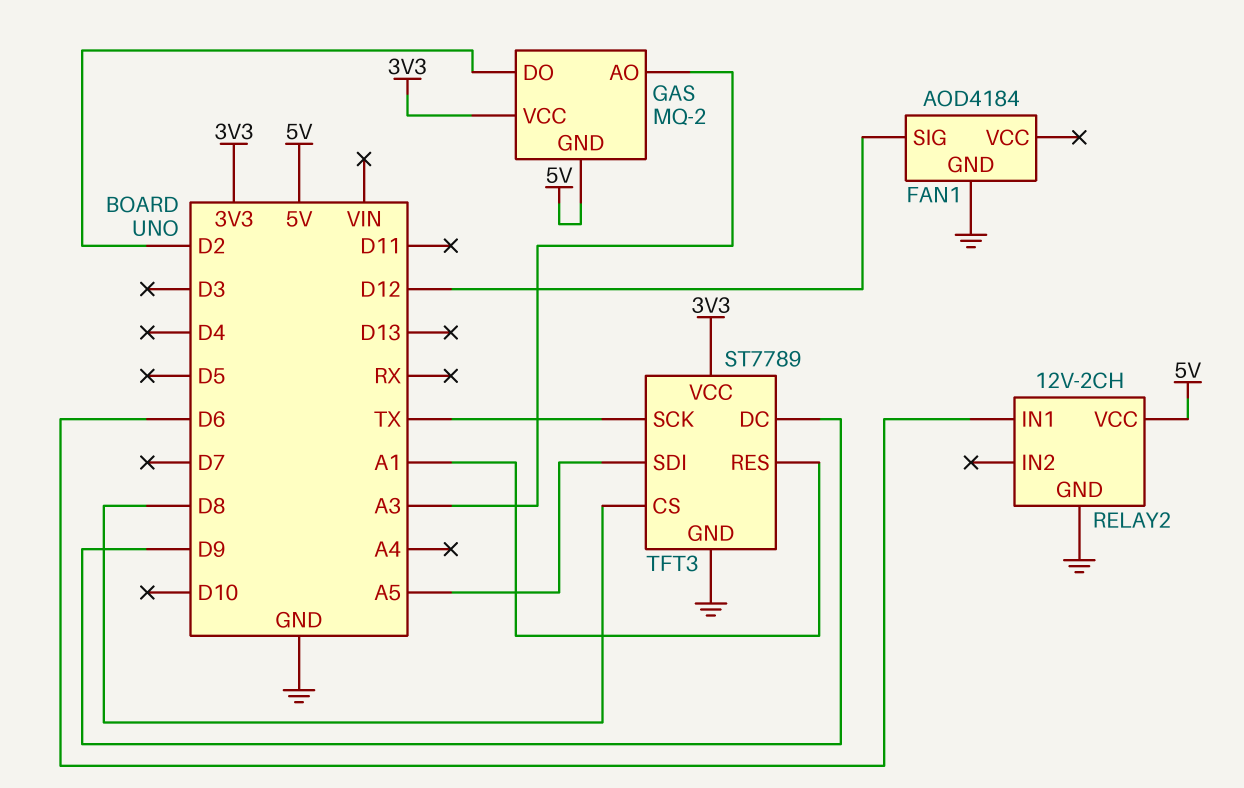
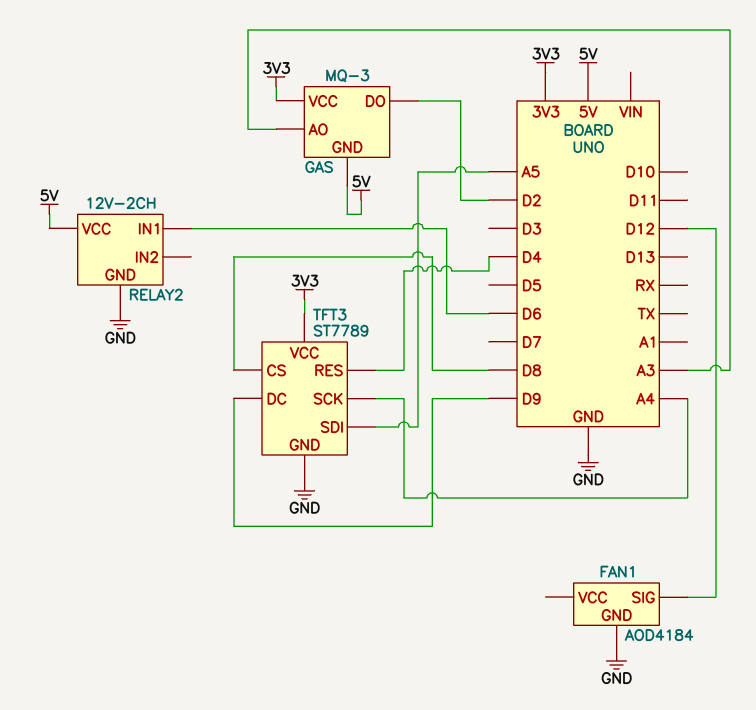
GAS: MQ-2 -> MQ-3
TFT3 pin RES: A1 -> D4
TFT3 pin SCK: TX -> A4

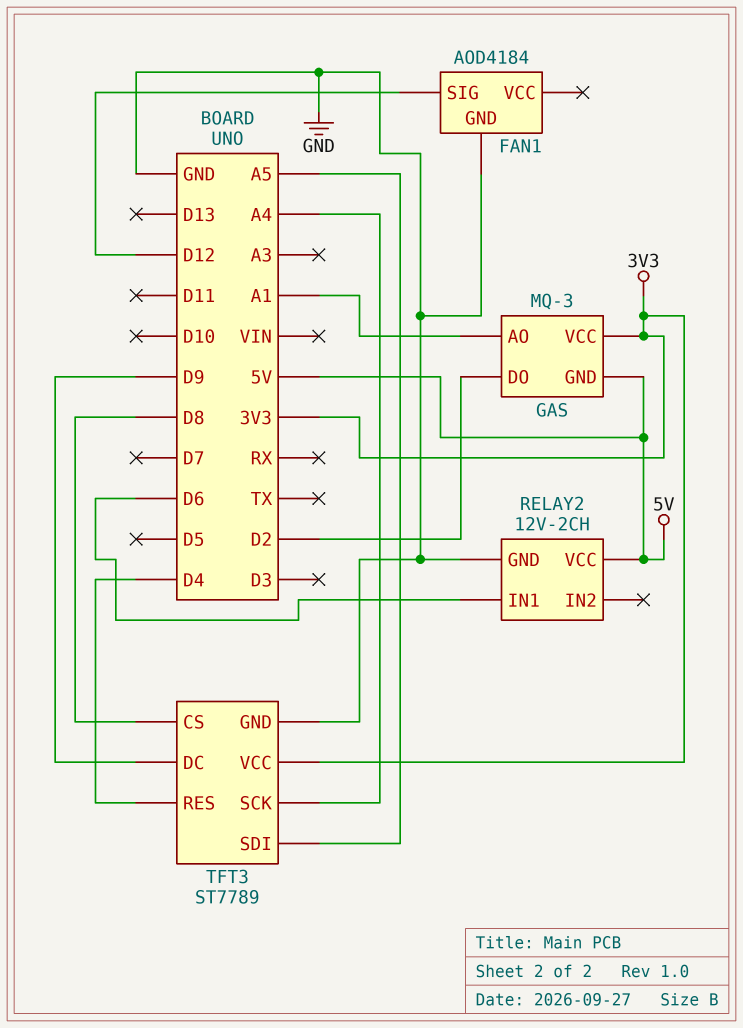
GAS pin AO: A3 -> A1

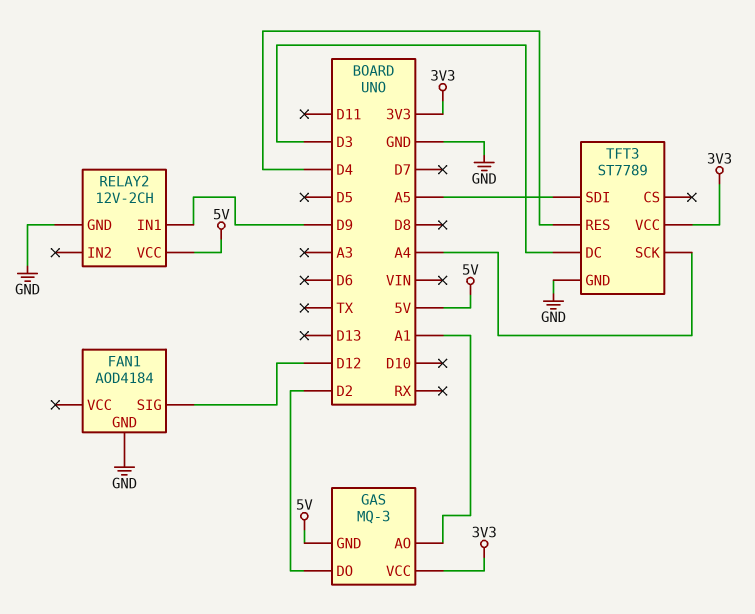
RELAY2 pin IN1: D6 -> D9
TFT3 pin CS: D8 -> none
TFT3 pin DC: D9 -> D3

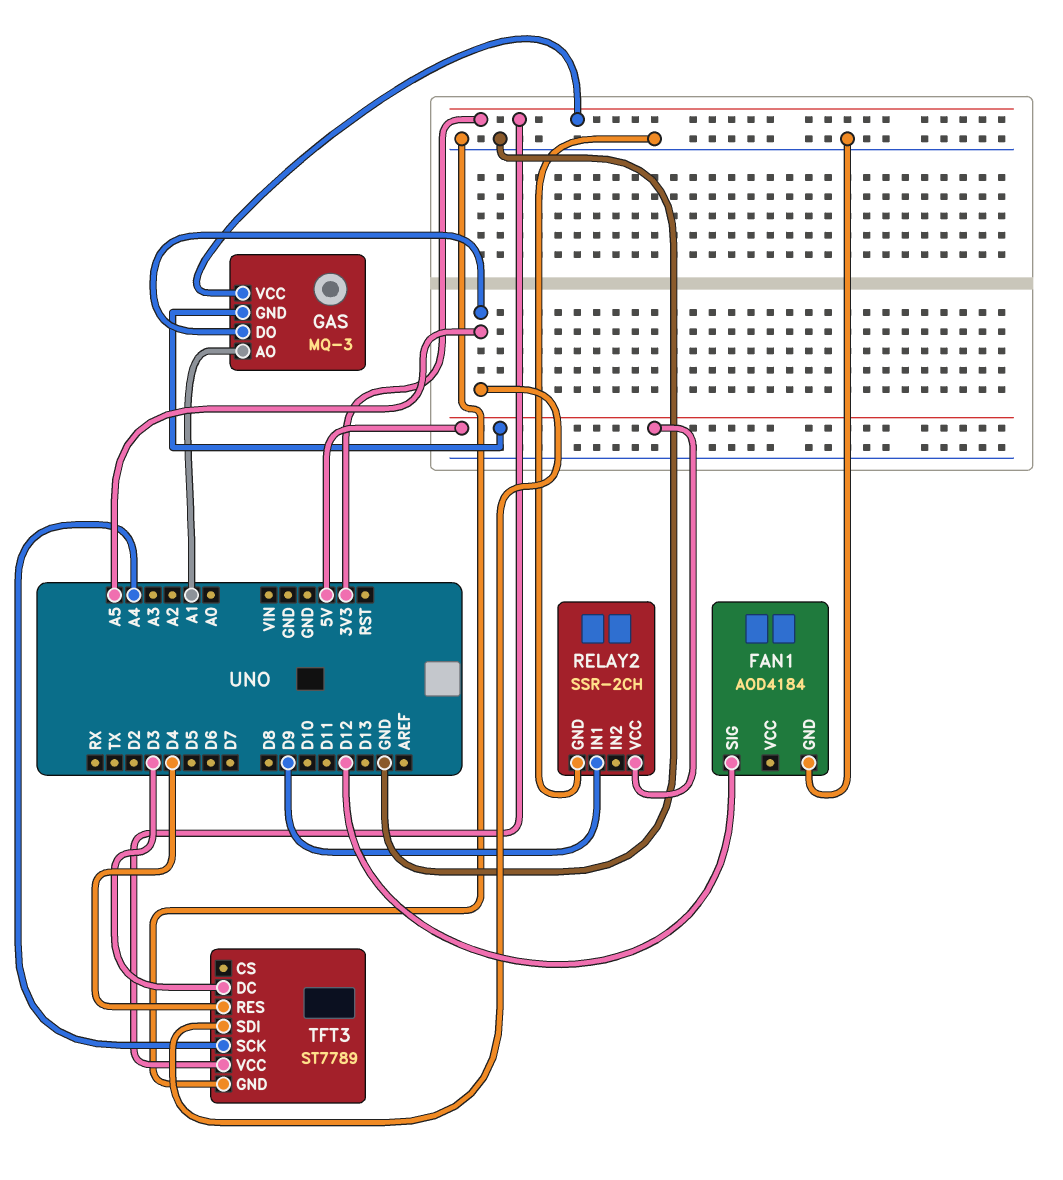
GAS pin DO: D2 -> A5
RELAY2: 12V-2CH -> SSR-2CH

